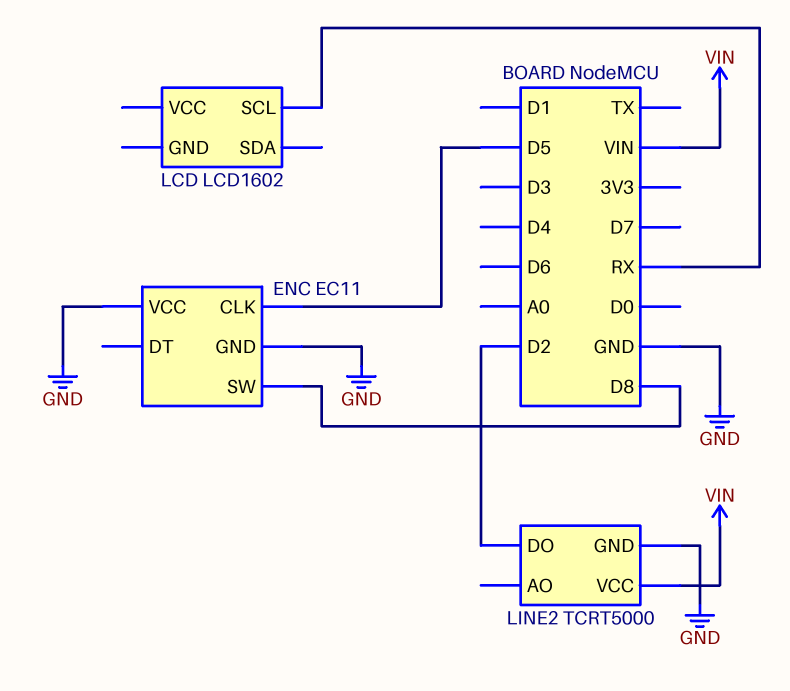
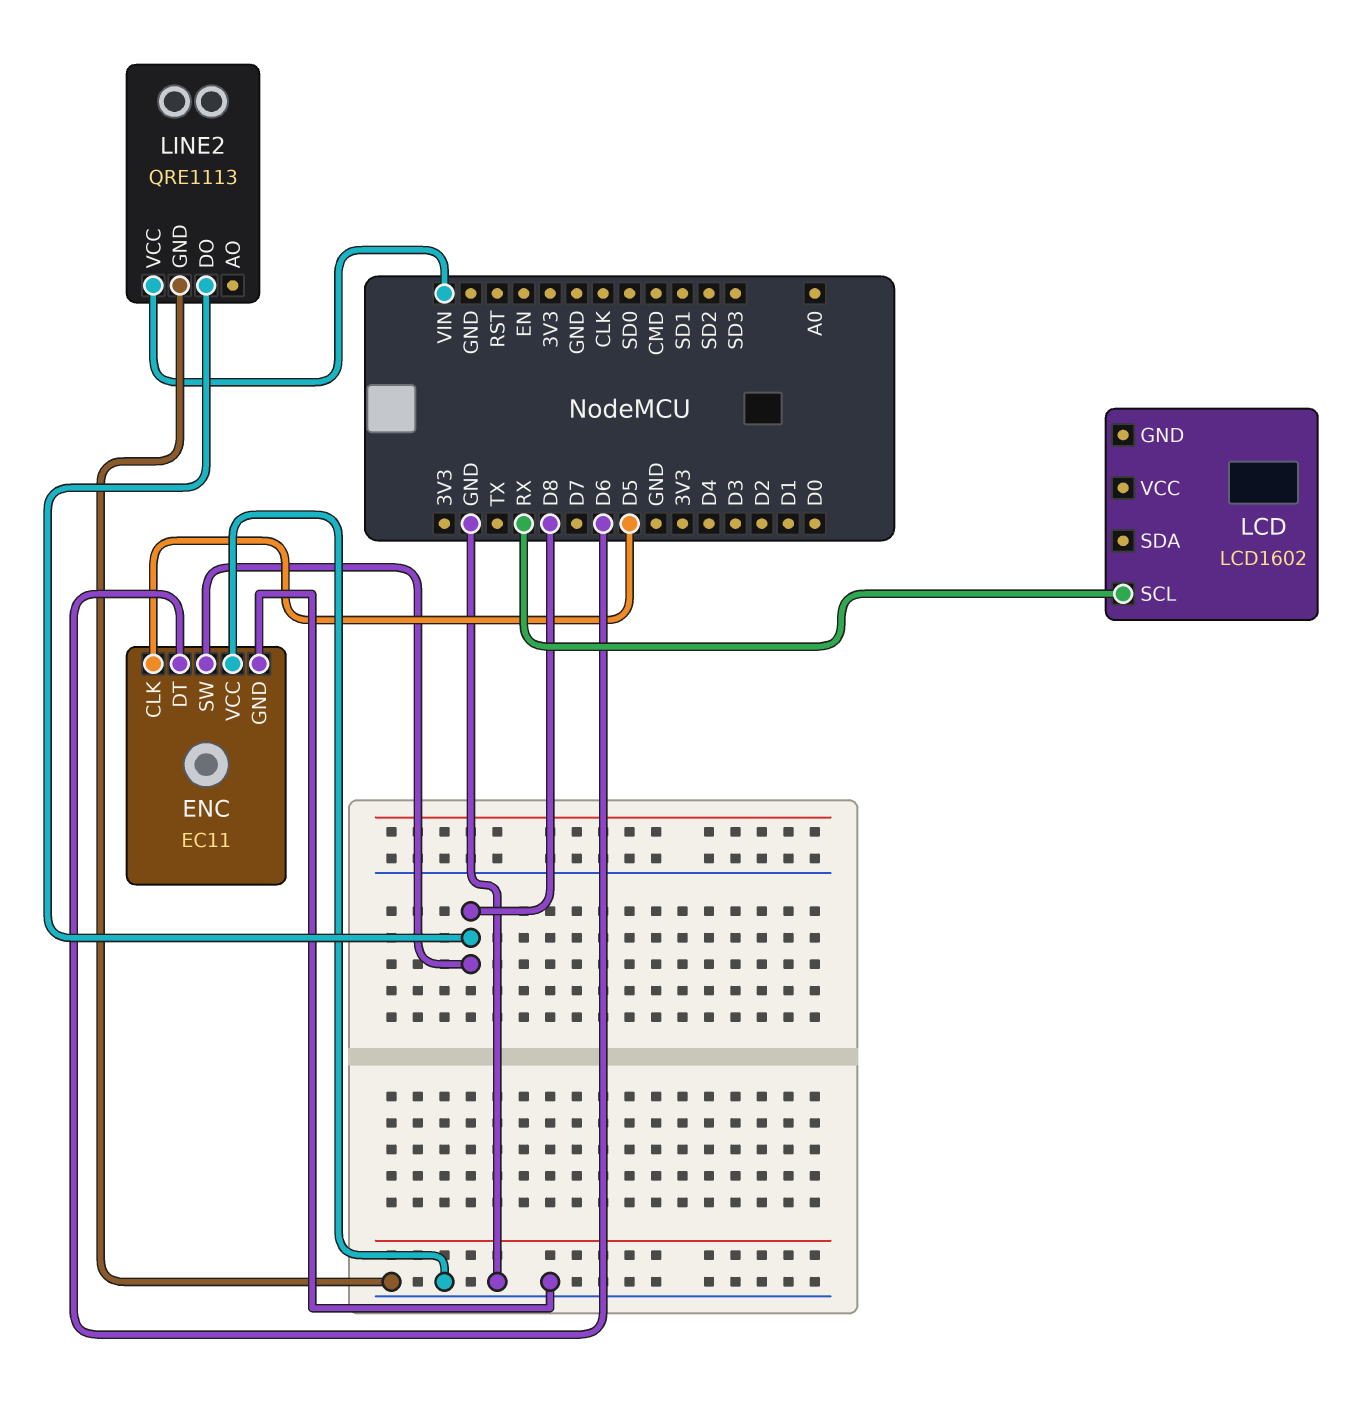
ENC pin DT: none -> D6
LINE2: TCRT5000 -> QRE1113
LINE2 pin DO: D2 -> D8

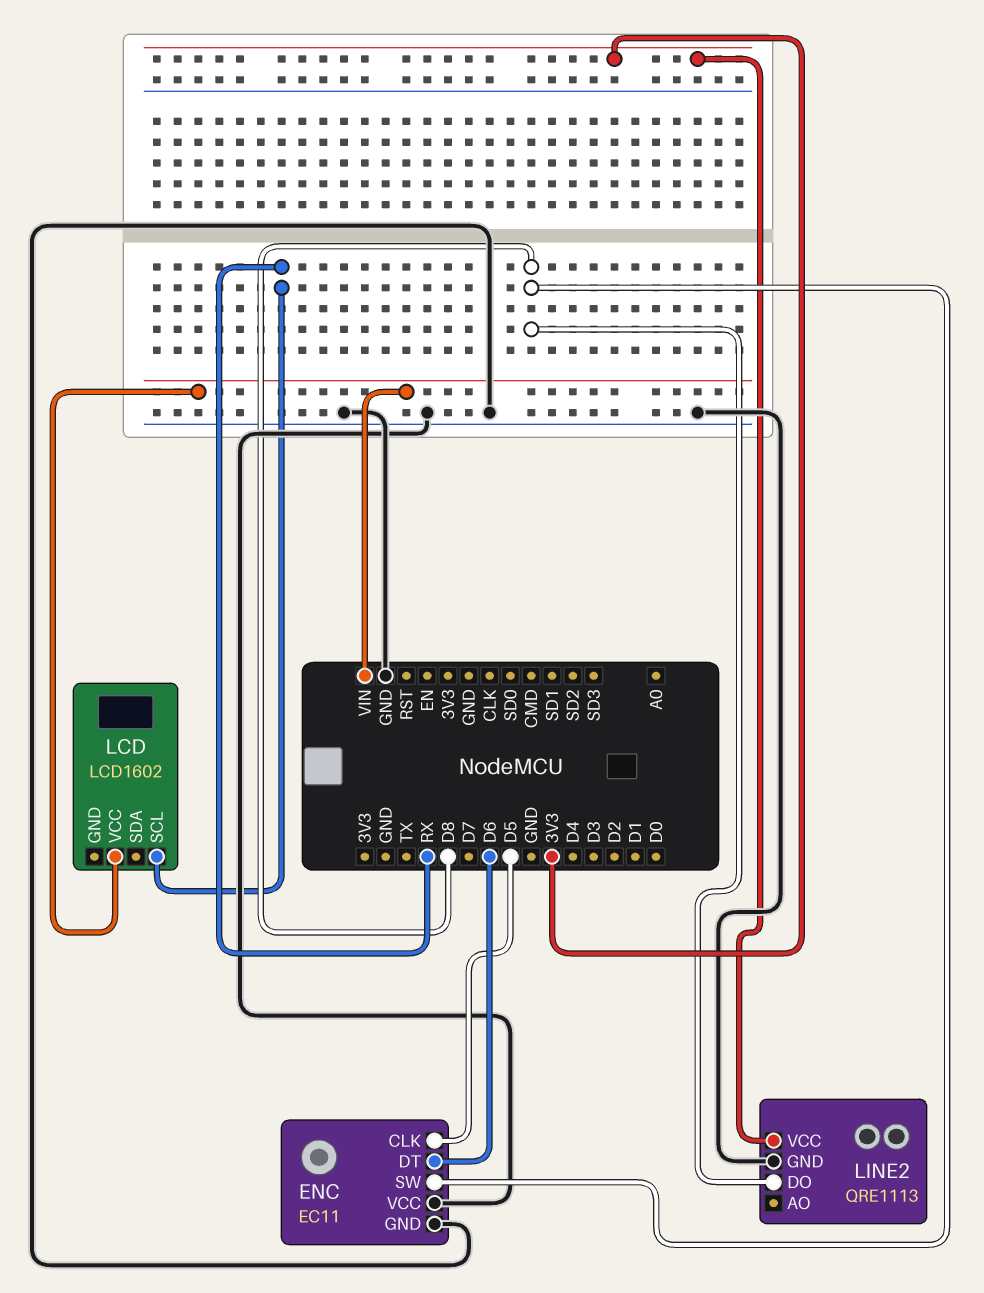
LCD pin VCC: none -> VIN
LINE2 pin VCC: VIN -> 3V3

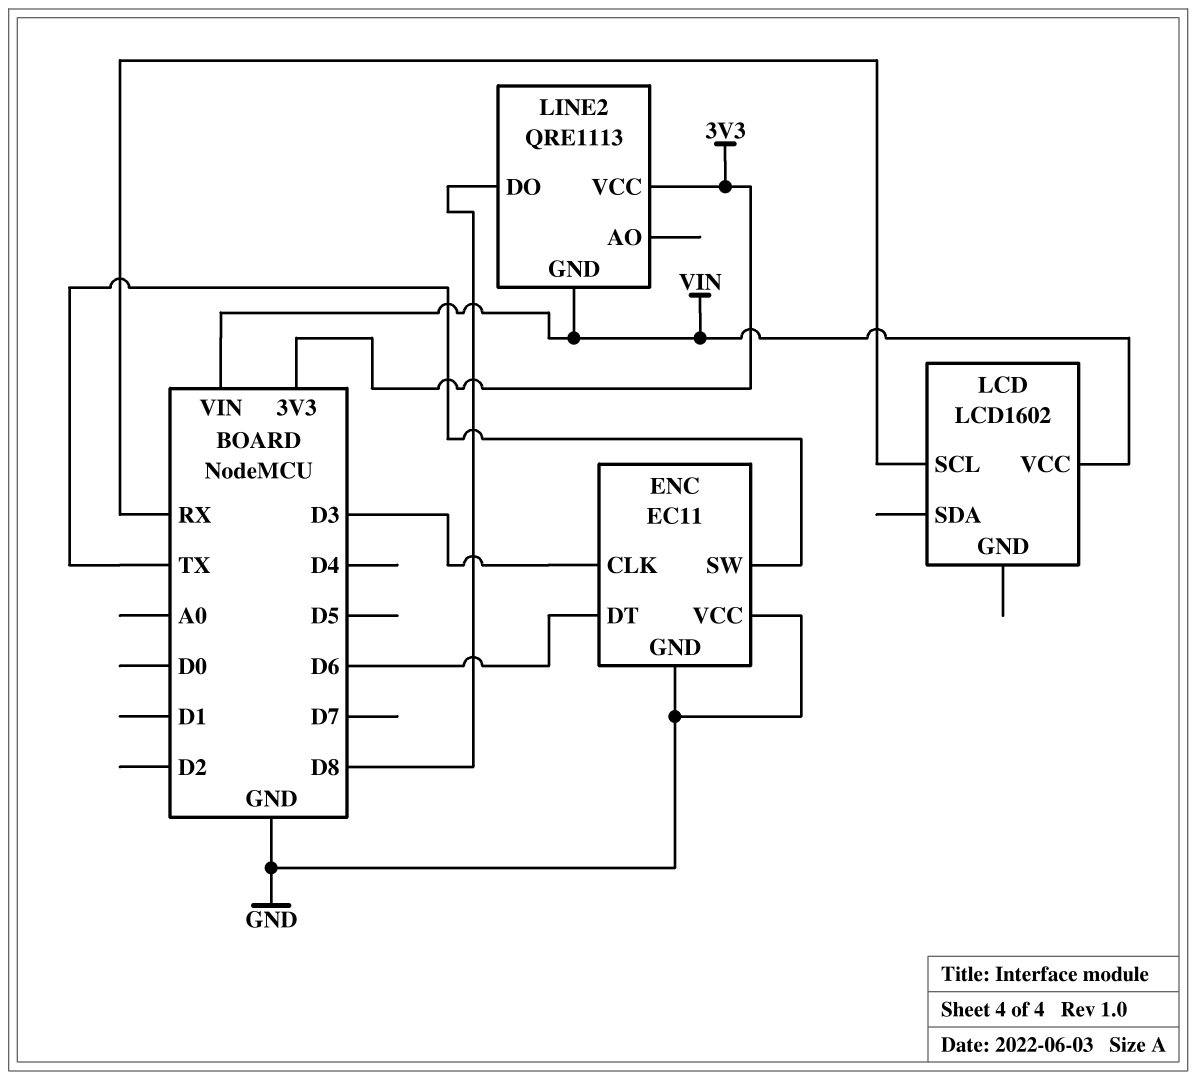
ENC pin CLK: D5 -> D3
ENC pin SW: D8 -> TX
LINE2 pin GND: GND -> VIN

